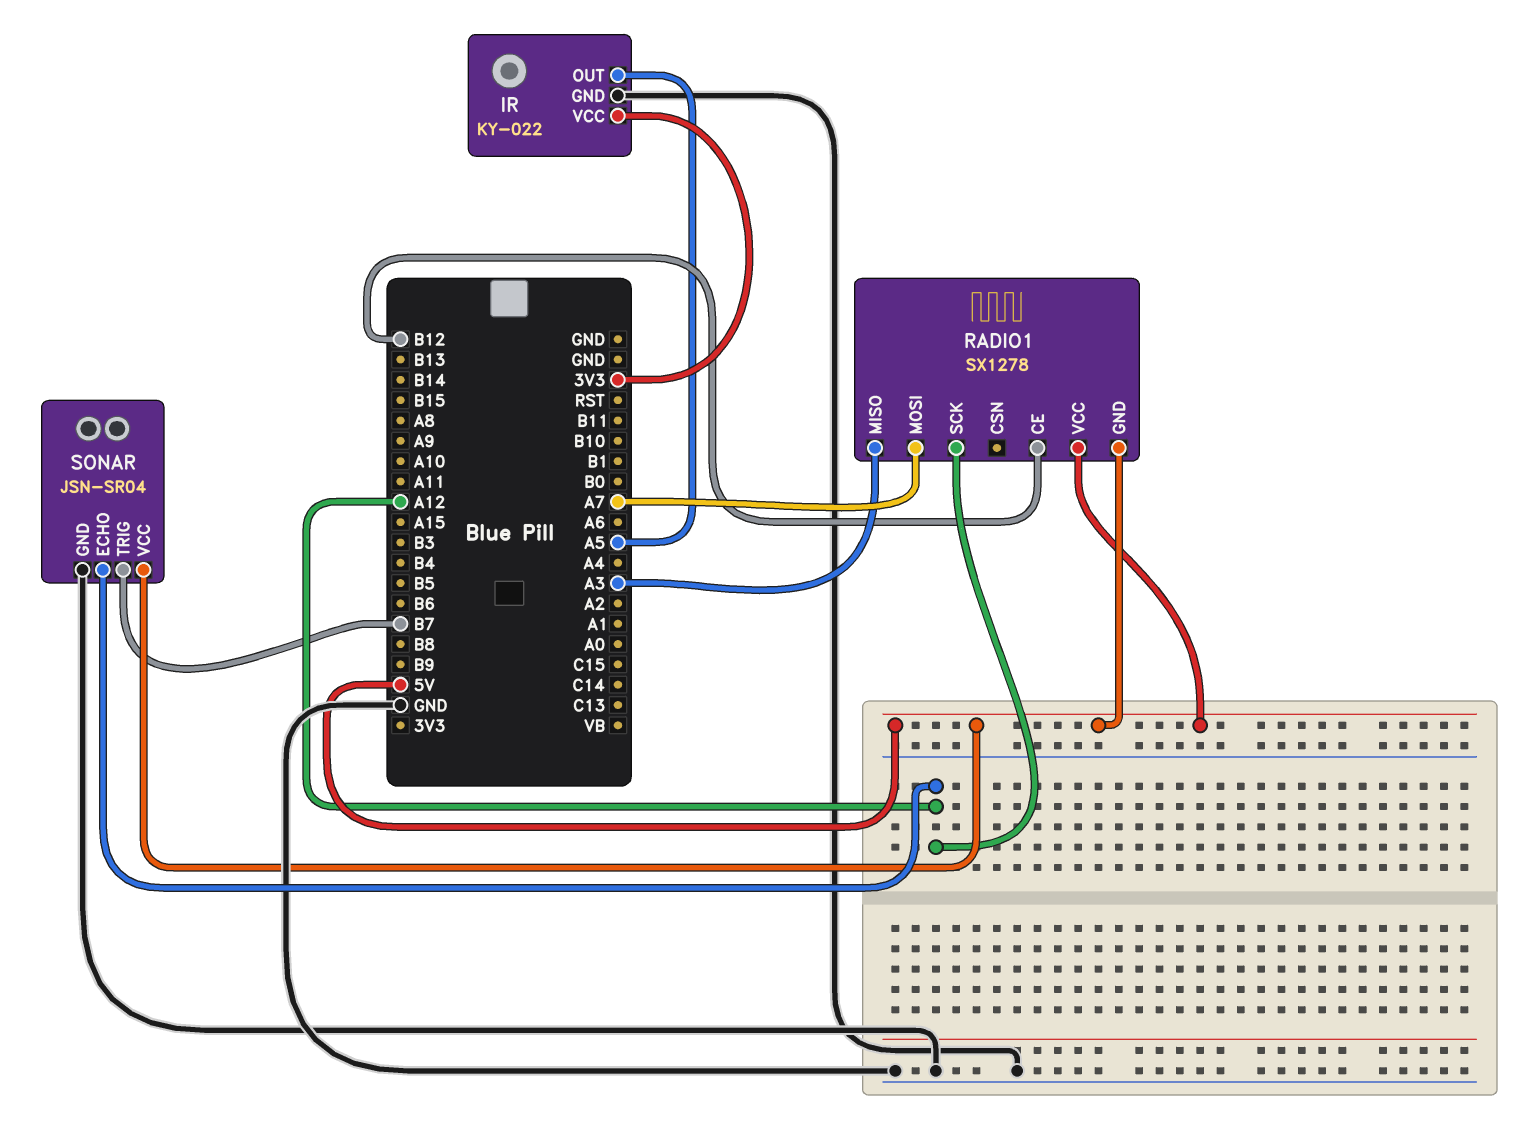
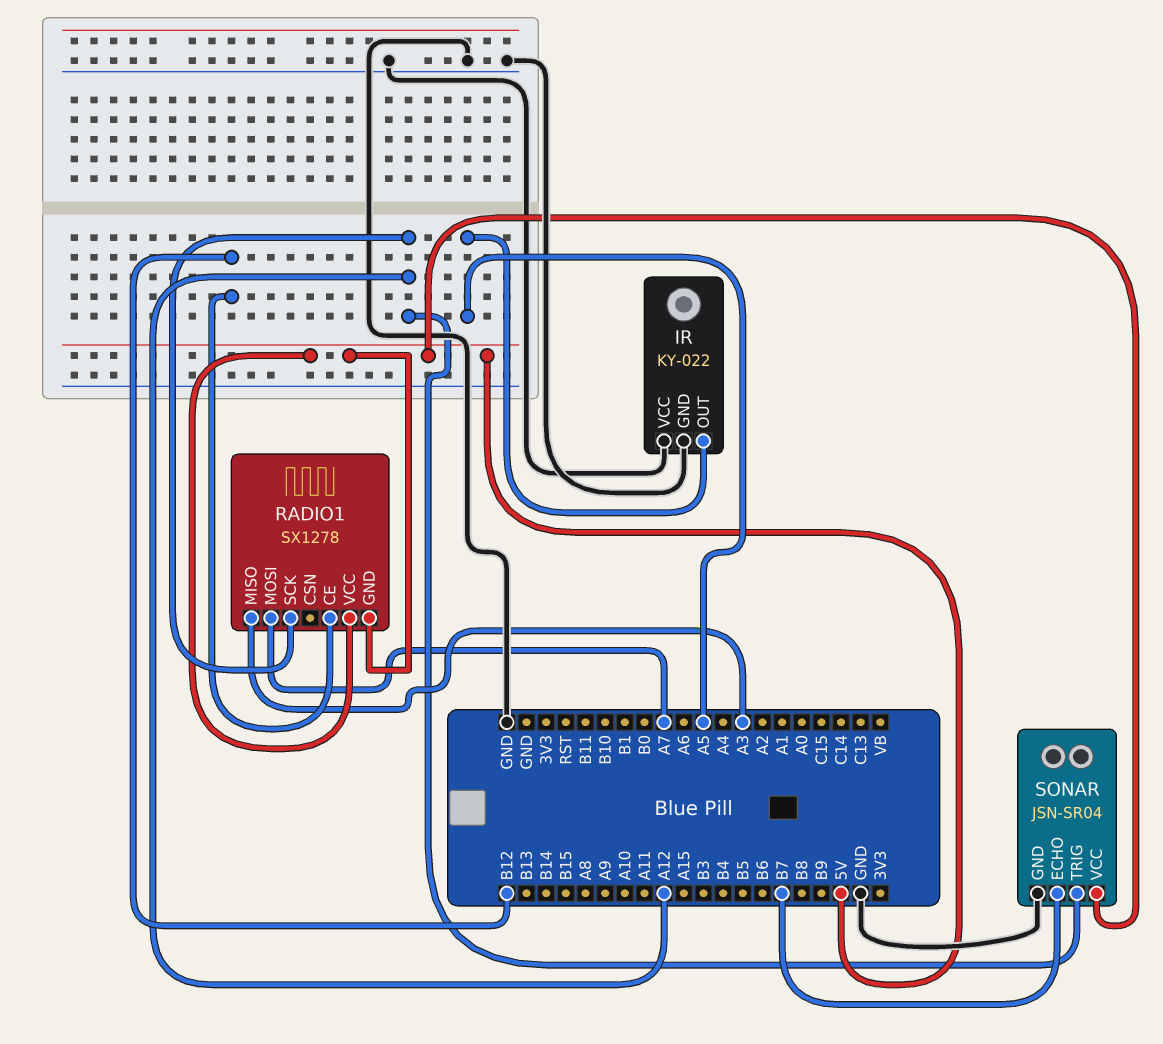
IR pin VCC: 3V3 -> GND
SONAR pin ECHO: A12 -> B7
SONAR pin TRIG: B7 -> A12

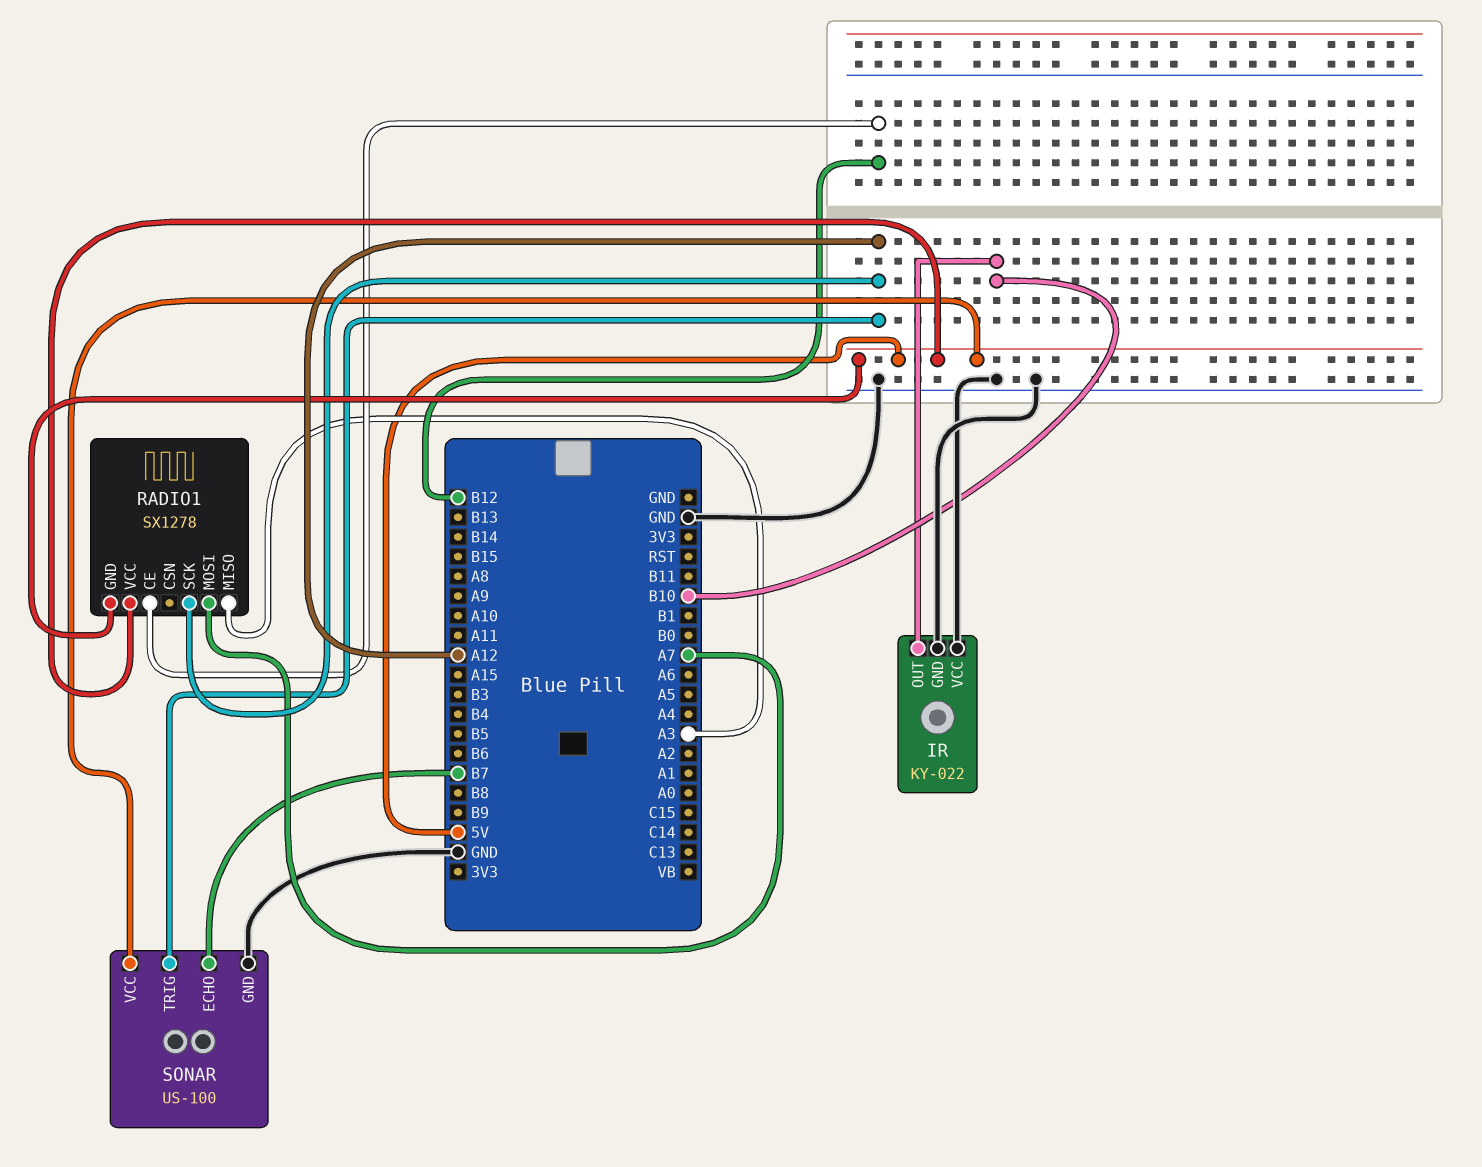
IR pin OUT: A5 -> B10
SONAR: JSN-SR04 -> US-100

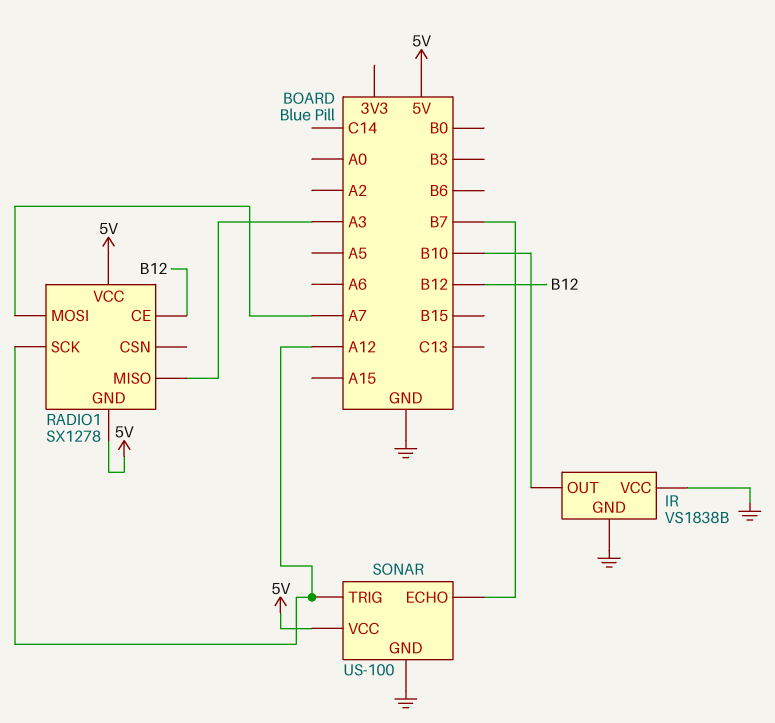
IR: KY-022 -> VS1838B

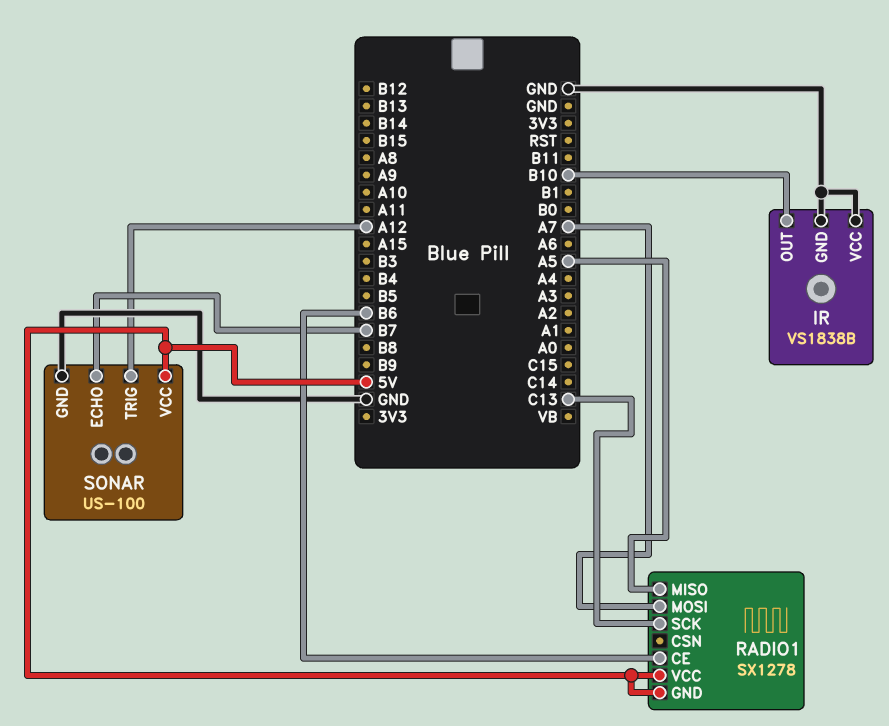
RADIO1 pin CE: B12 -> B6
RADIO1 pin MISO: A3 -> A5
RADIO1 pin SCK: A12 -> C13

